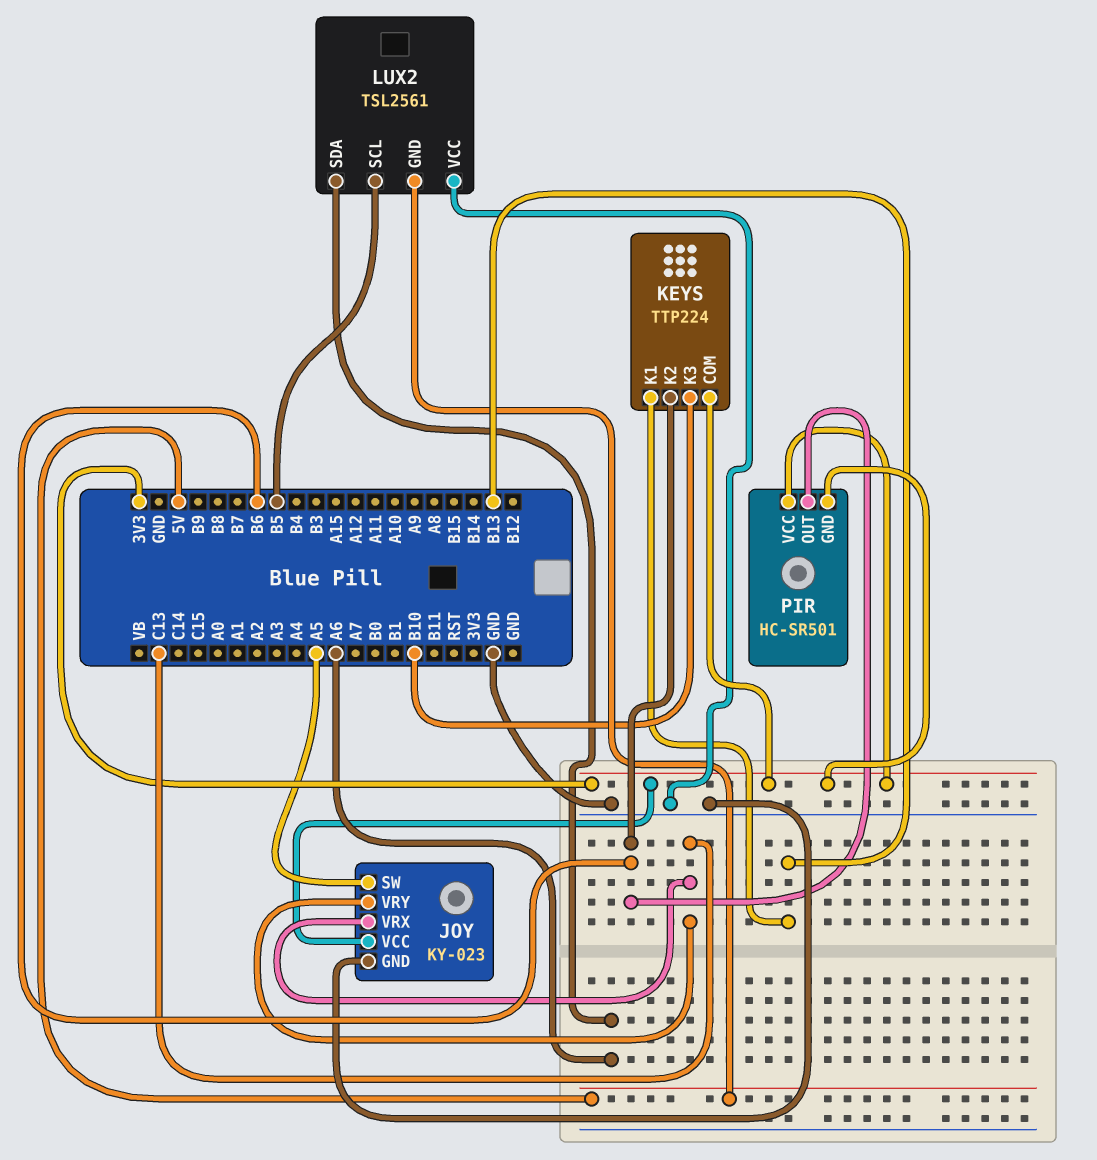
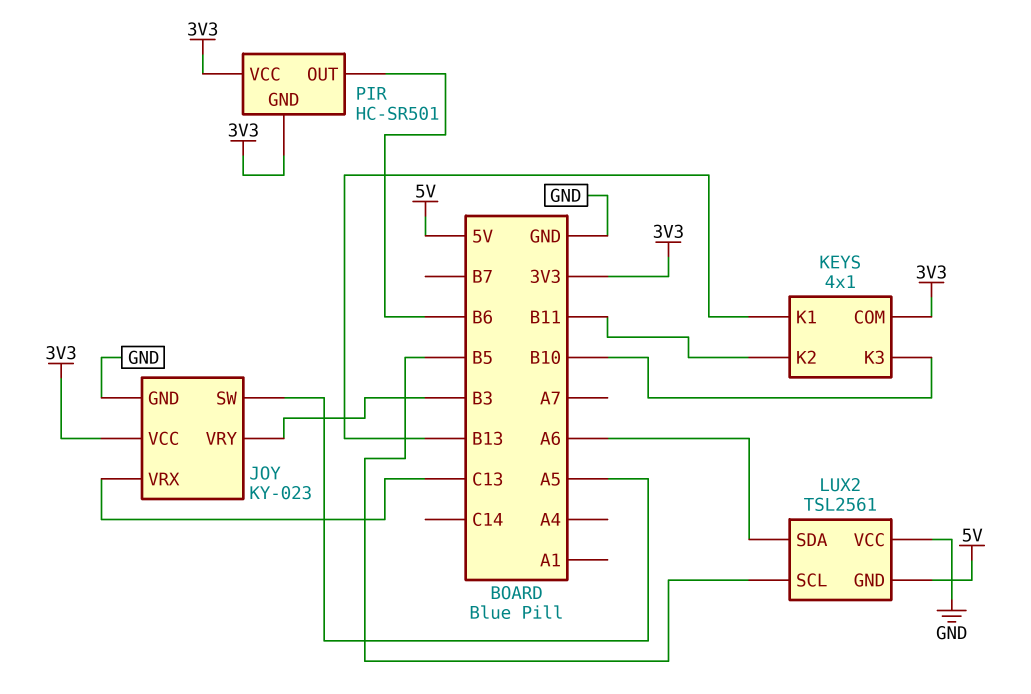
JOY pin VRY: C13 -> B3
KEYS: TTP224 -> 4x1
KEYS pin K2: B6 -> B11

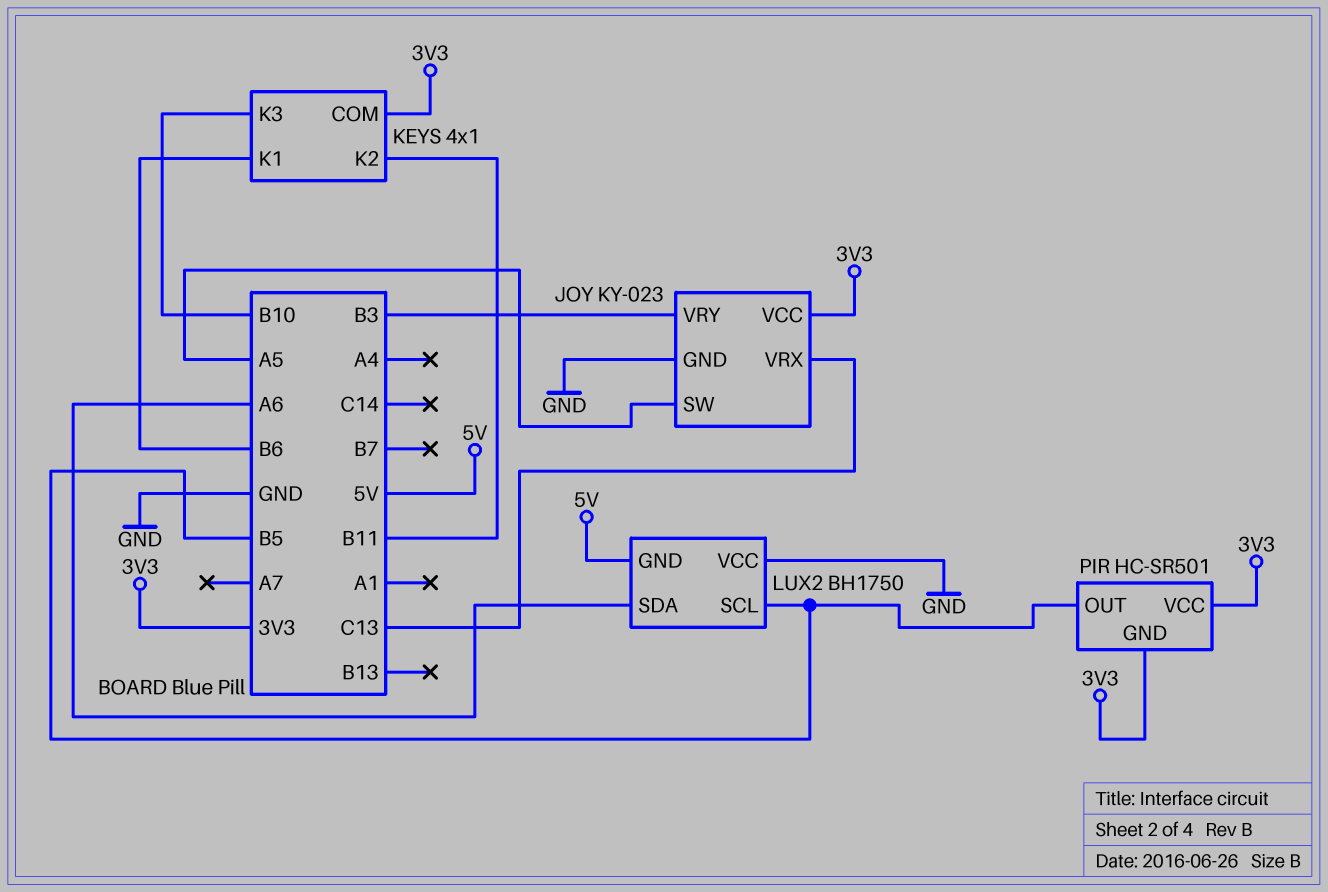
KEYS pin K1: B13 -> B6
LUX2: TSL2561 -> BH1750
PIR pin OUT: B6 -> B5

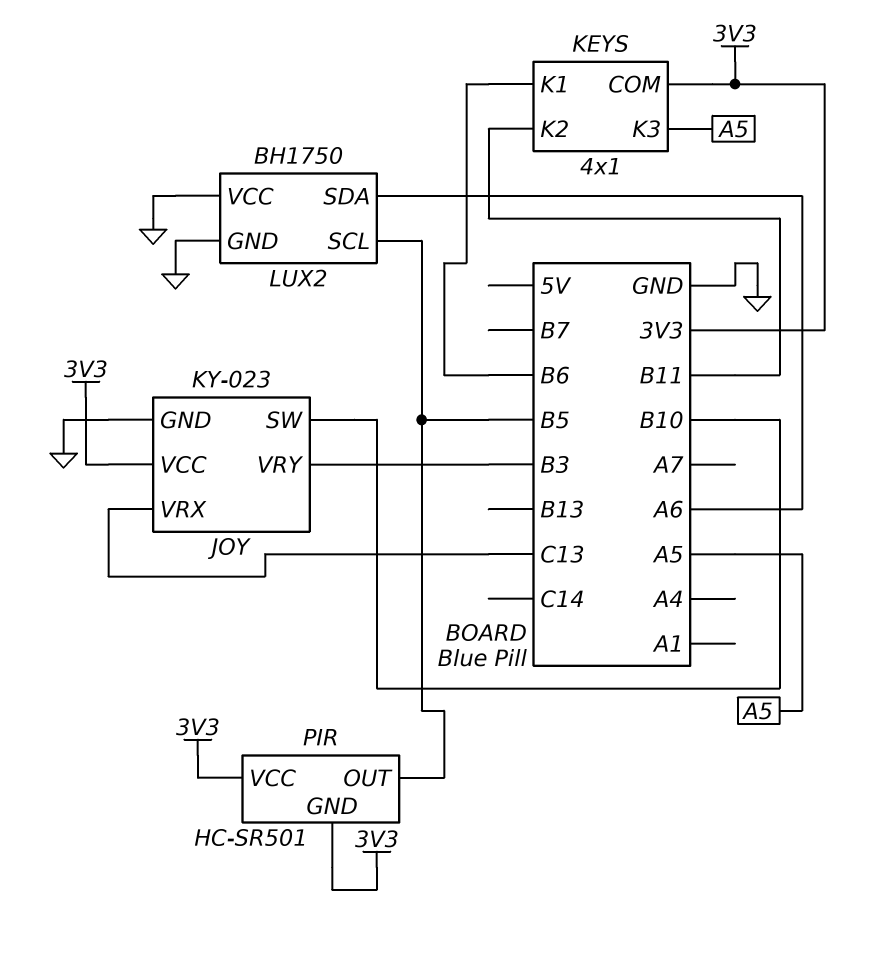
JOY pin SW: A5 -> B10
KEYS pin K3: B10 -> A5
LUX2 pin GND: 5V -> GND

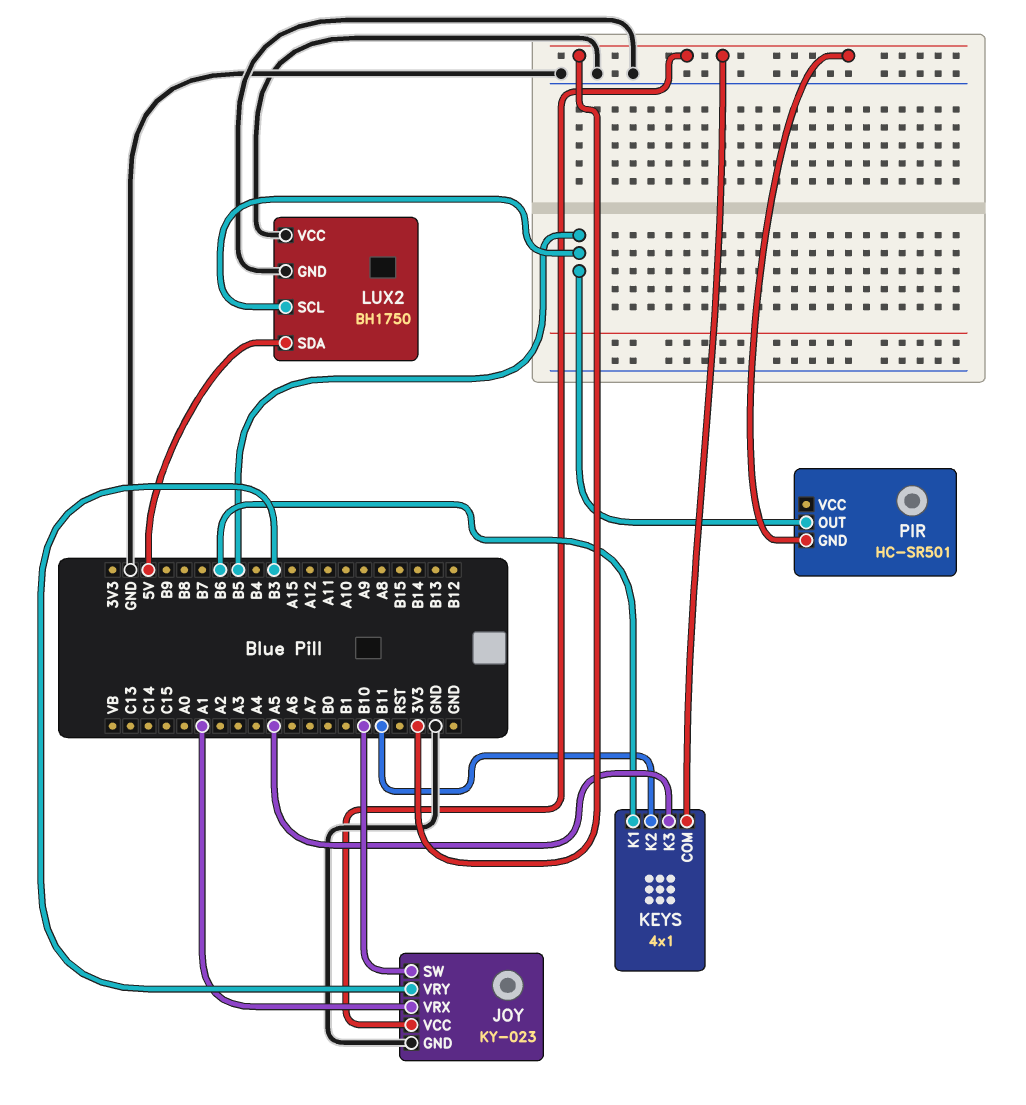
JOY pin VRX: C13 -> A1
LUX2 pin SDA: A6 -> 5V
PIR pin VCC: 3V3 -> none

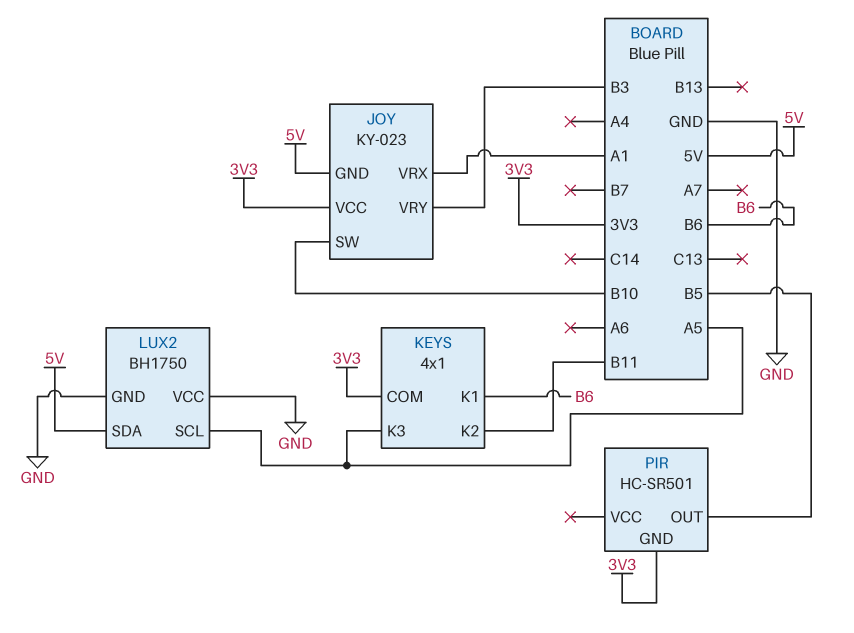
JOY pin GND: GND -> 5V
LUX2 pin SCL: B5 -> A5

